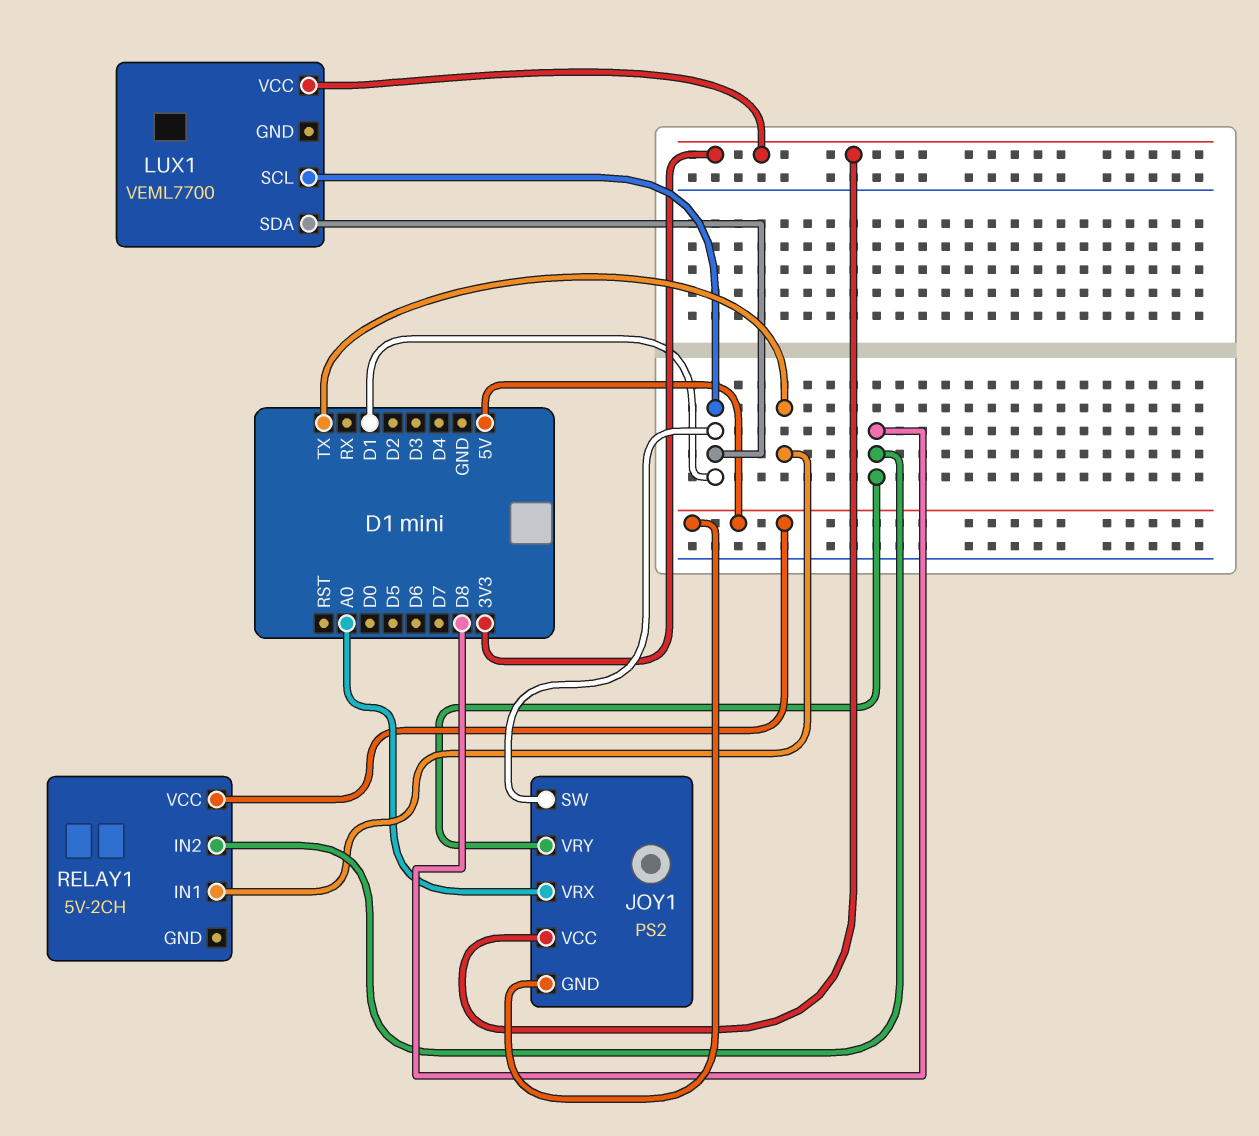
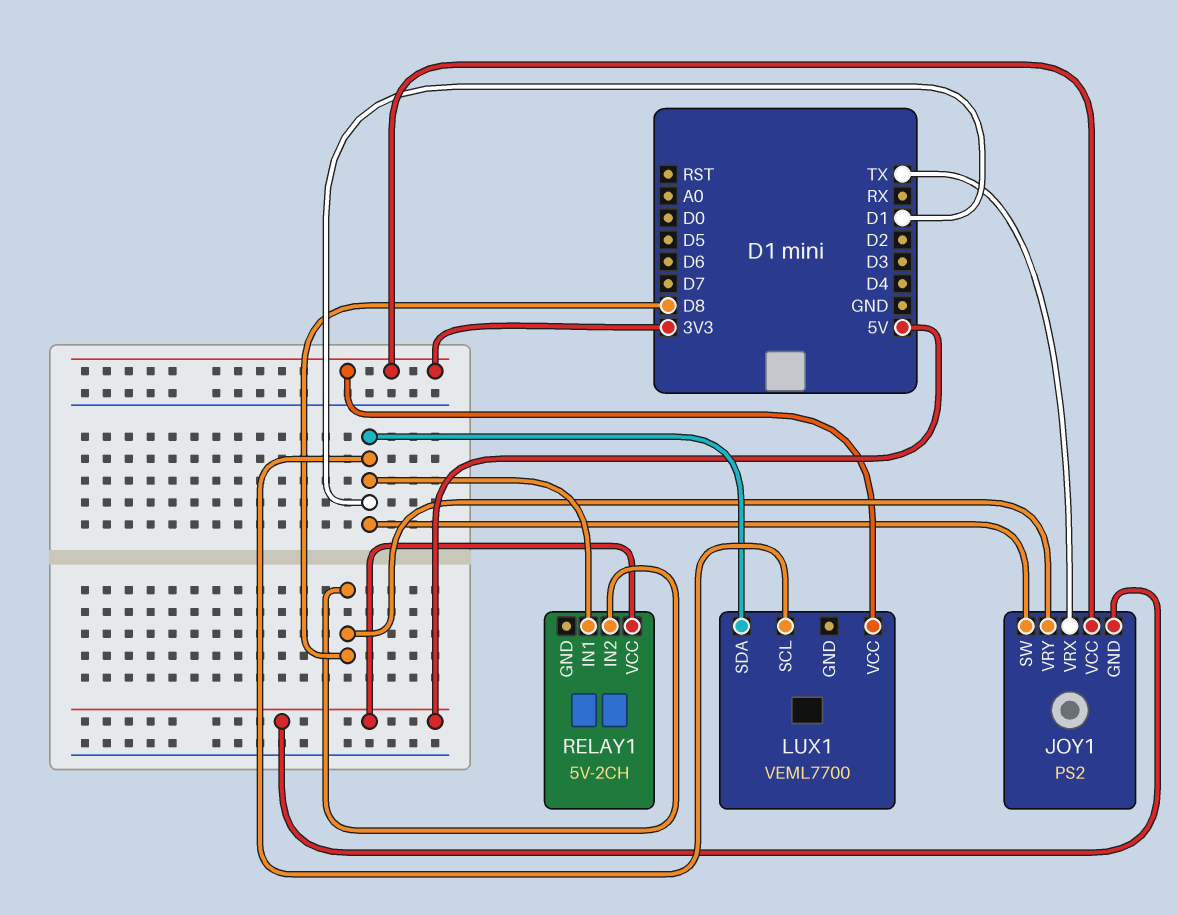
JOY1 pin VRX: A0 -> TX
RELAY1 pin IN1: TX -> D1

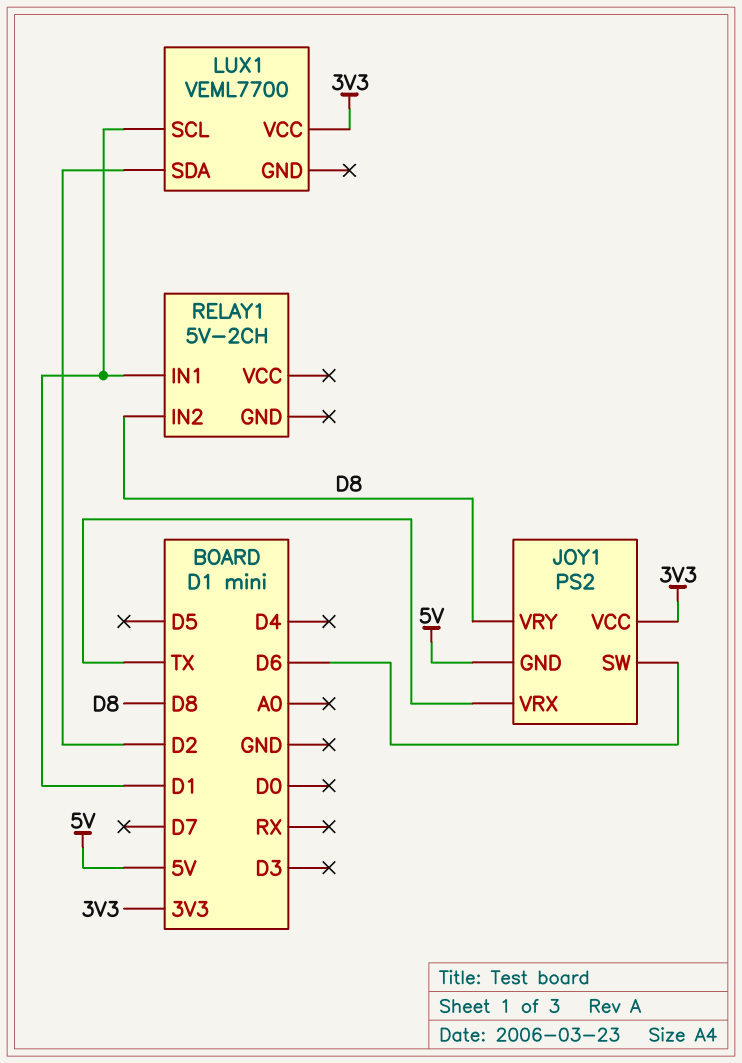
JOY1 pin SW: D1 -> D6
LUX1 pin SDA: D1 -> D2
RELAY1 pin VCC: 5V -> none

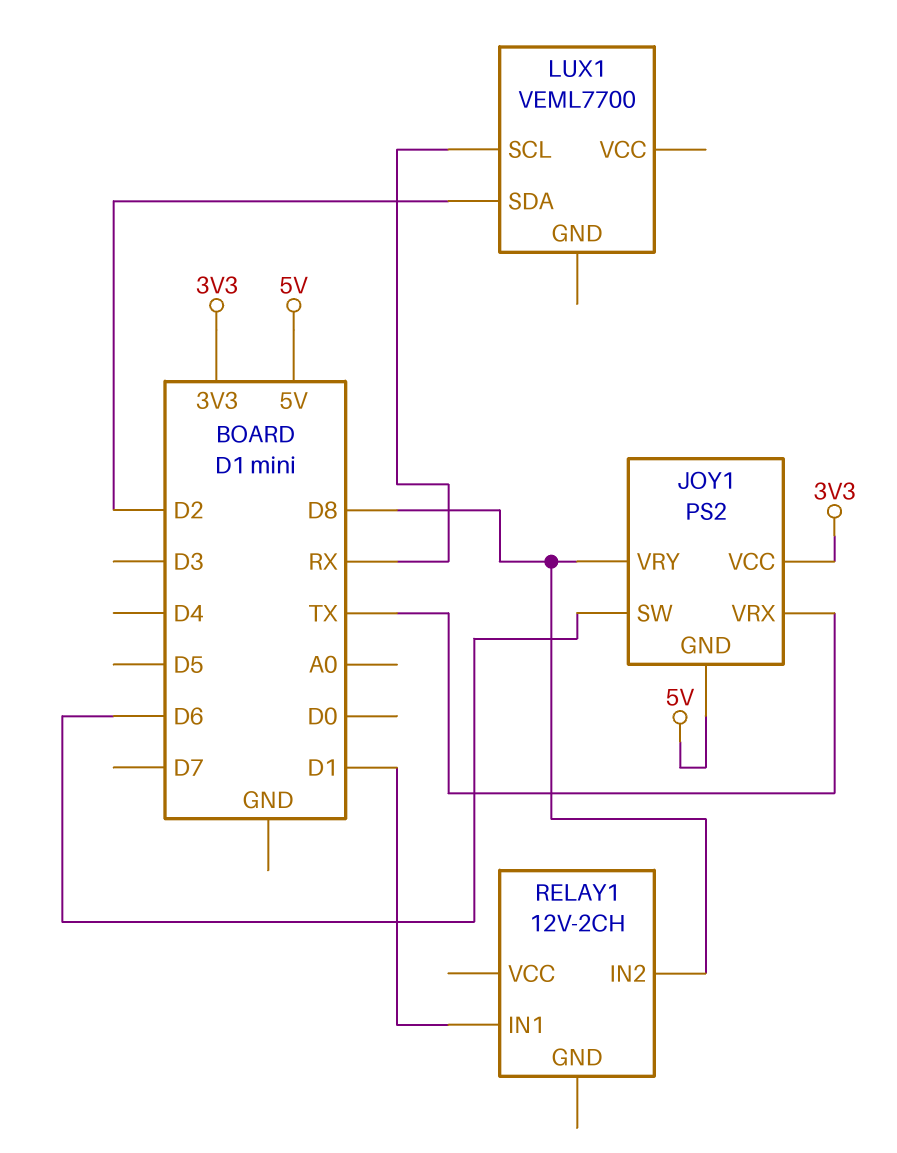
LUX1 pin SCL: D1 -> RX
LUX1 pin VCC: 3V3 -> none
RELAY1: 5V-2CH -> 12V-2CH

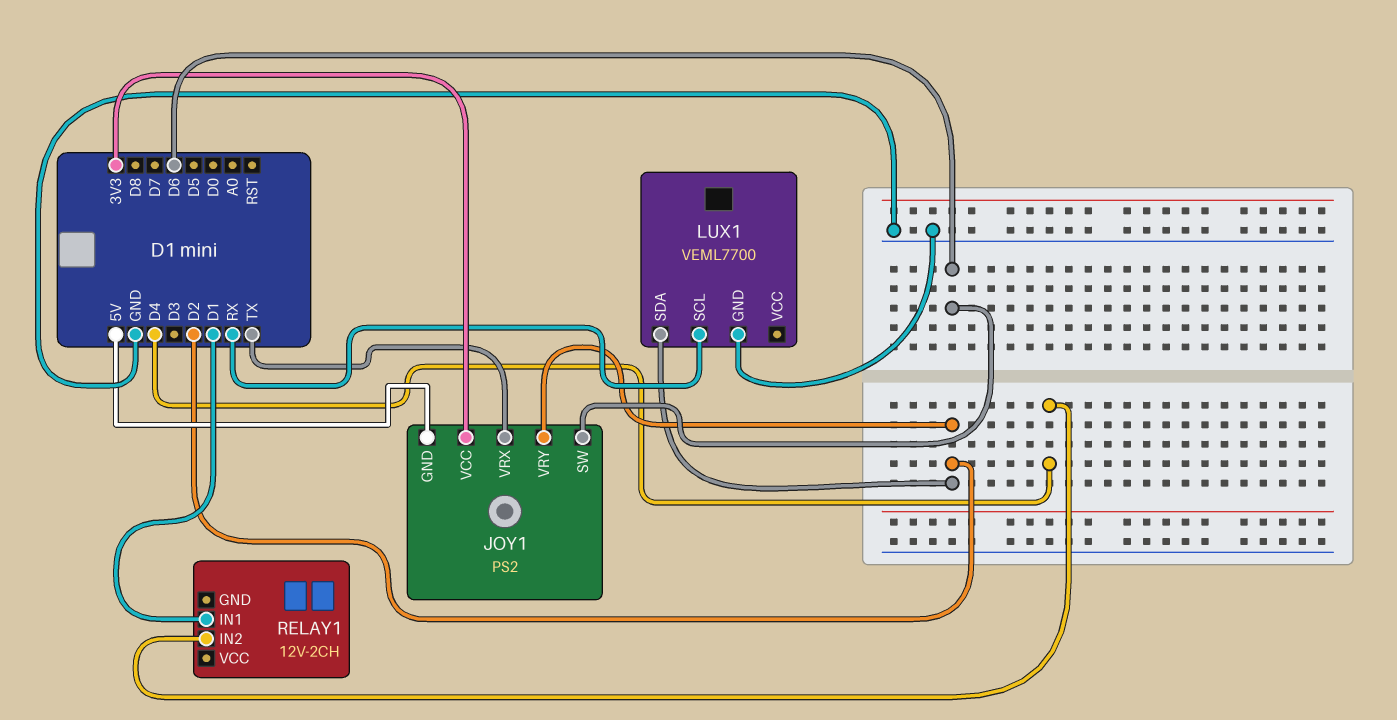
JOY1 pin VRY: D8 -> D2
LUX1 pin GND: none -> GND
RELAY1 pin IN2: D8 -> D4

